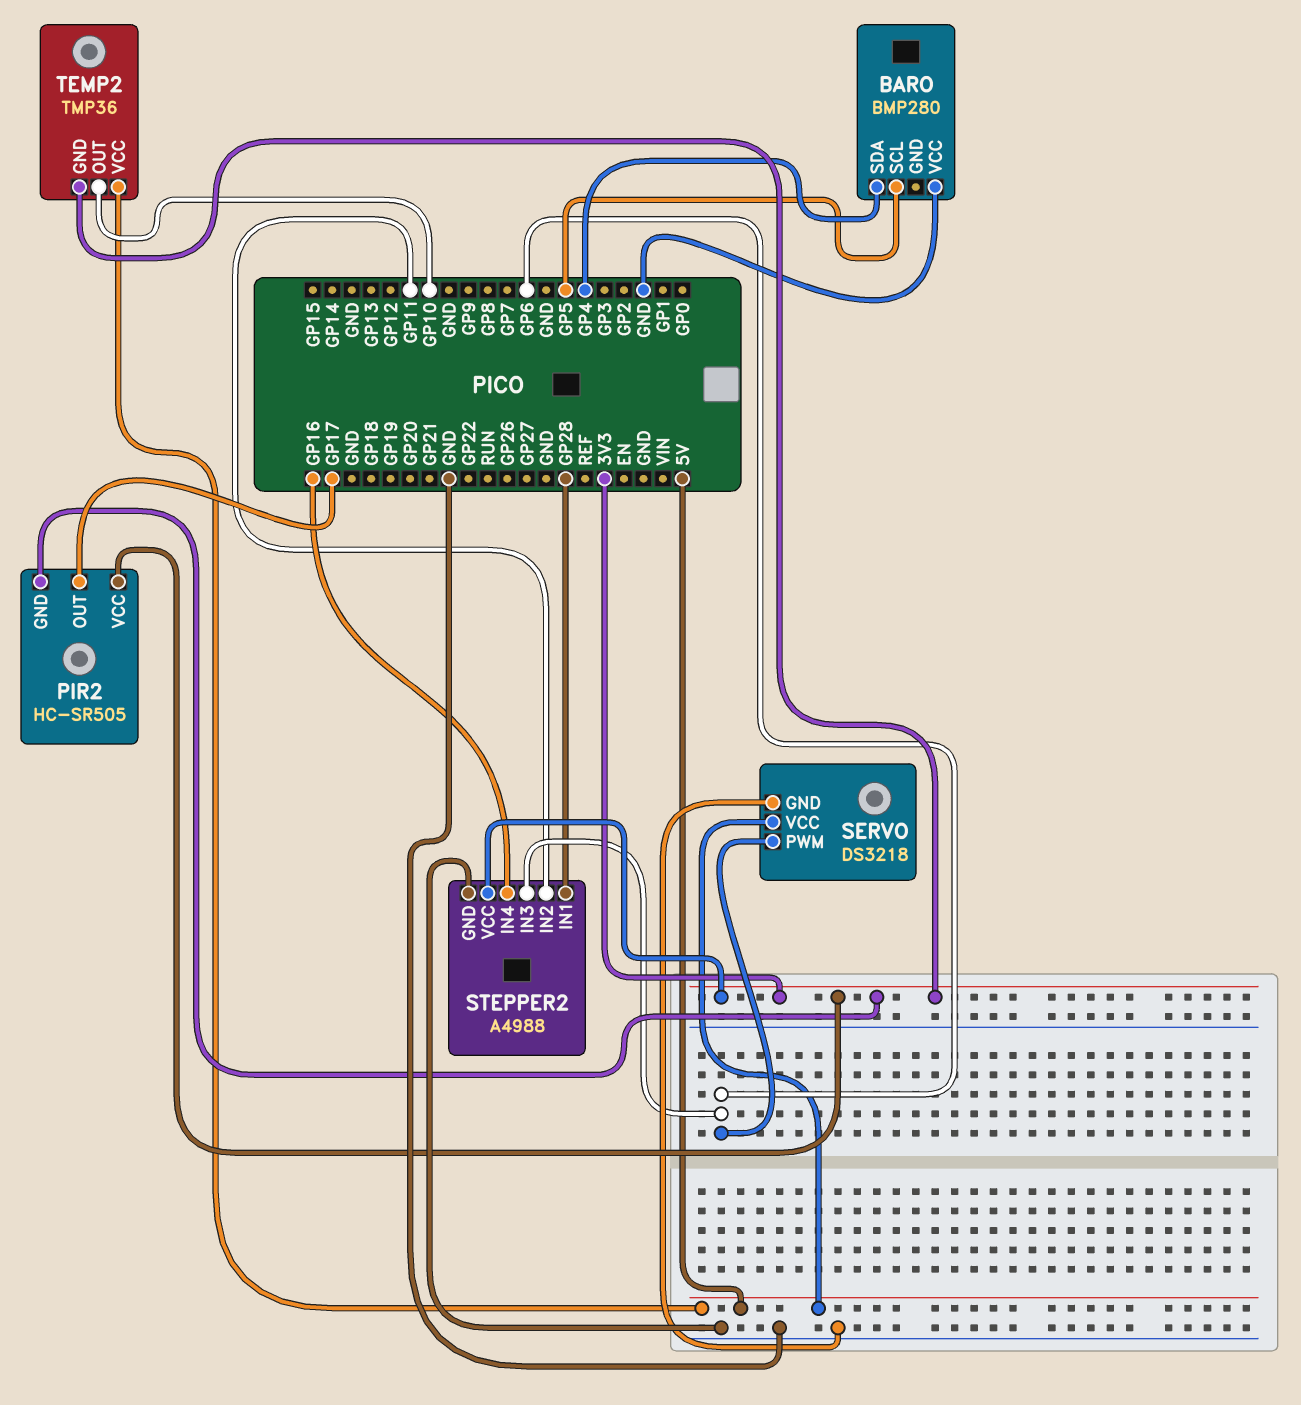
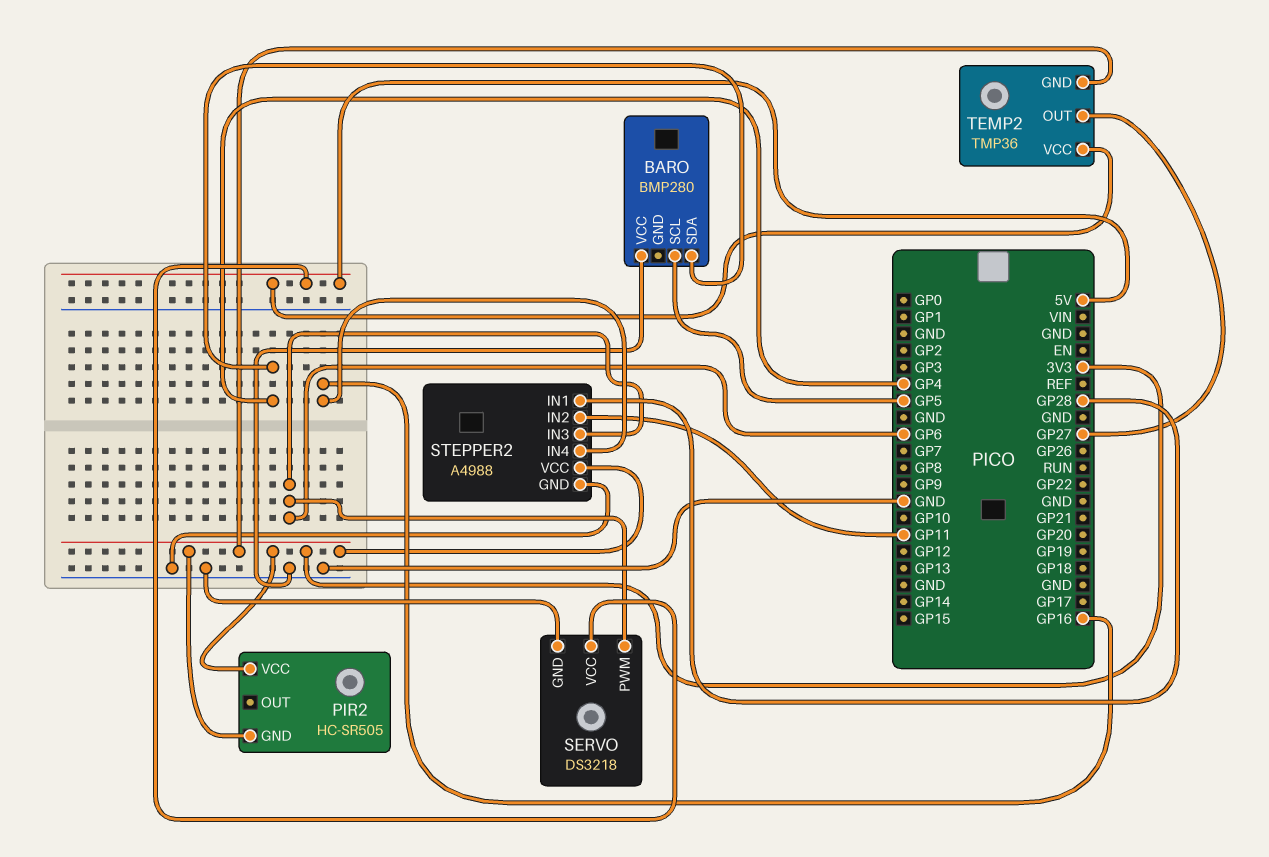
PIR2 pin OUT: GP17 -> none
TEMP2 pin OUT: GP10 -> GP27

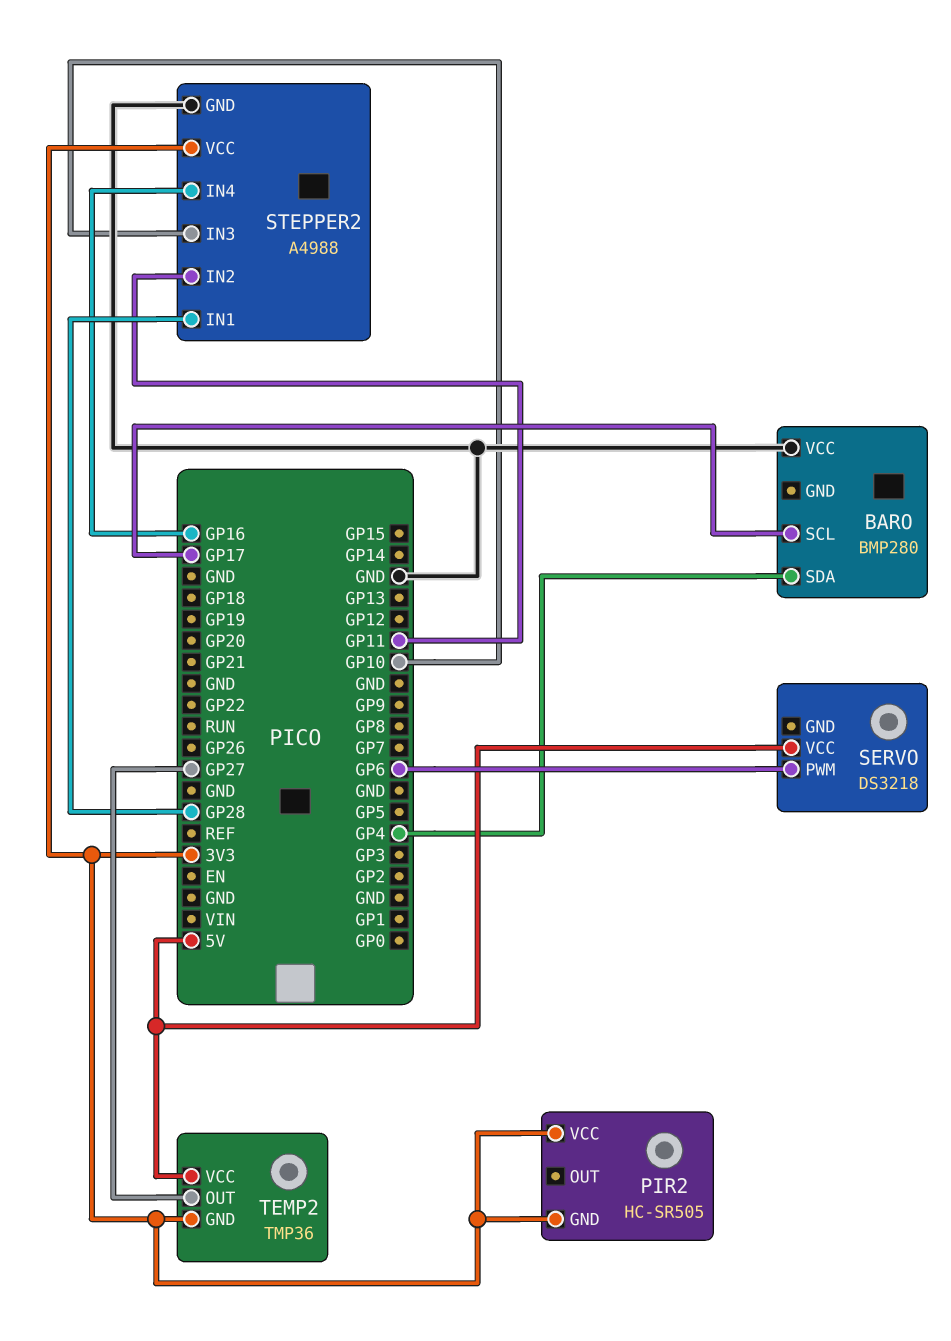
BARO pin SCL: GP5 -> GP17
SERVO pin GND: GND -> none
STEPPER2 pin IN3: GP6 -> GP10

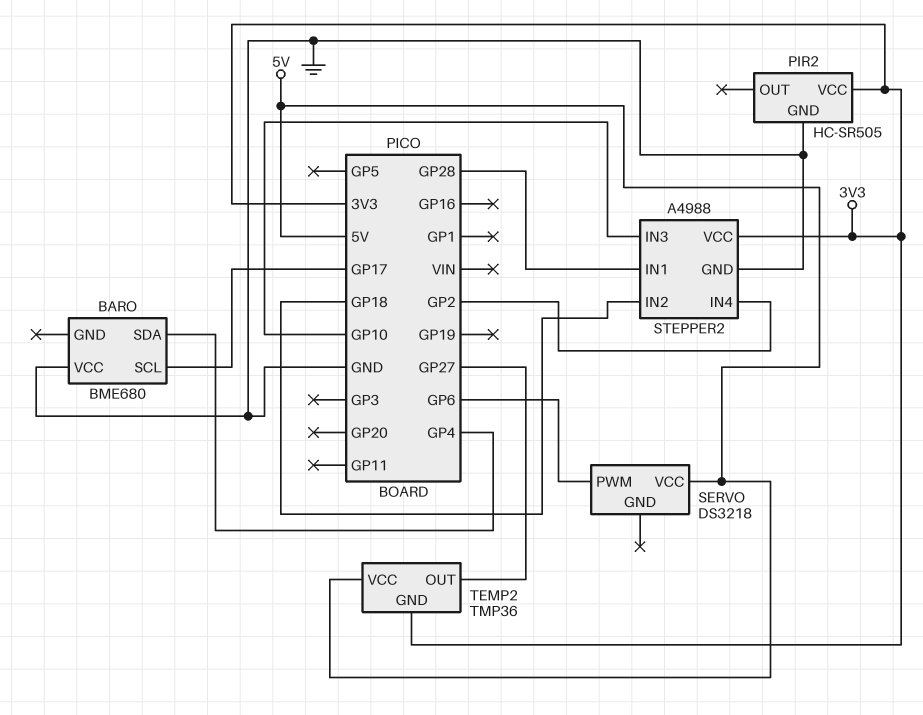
BARO: BMP280 -> BME680
PIR2 pin GND: 3V3 -> GND
STEPPER2 pin IN2: GP11 -> GP18
STEPPER2 pin IN4: GP16 -> GP2

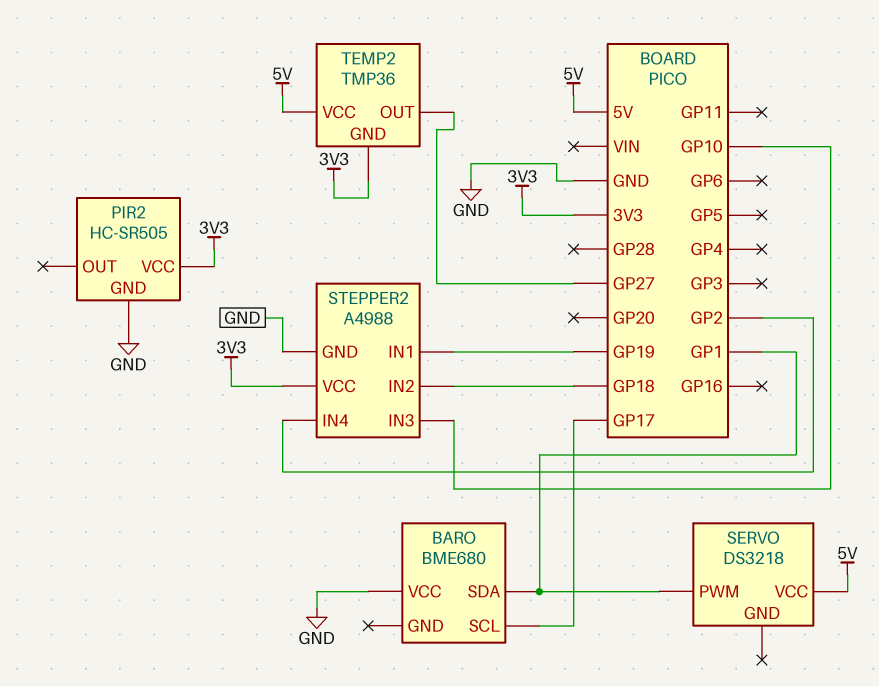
BARO pin SDA: GP4 -> GP1
SERVO pin PWM: GP6 -> GP1
STEPPER2 pin IN1: GP28 -> GP19

